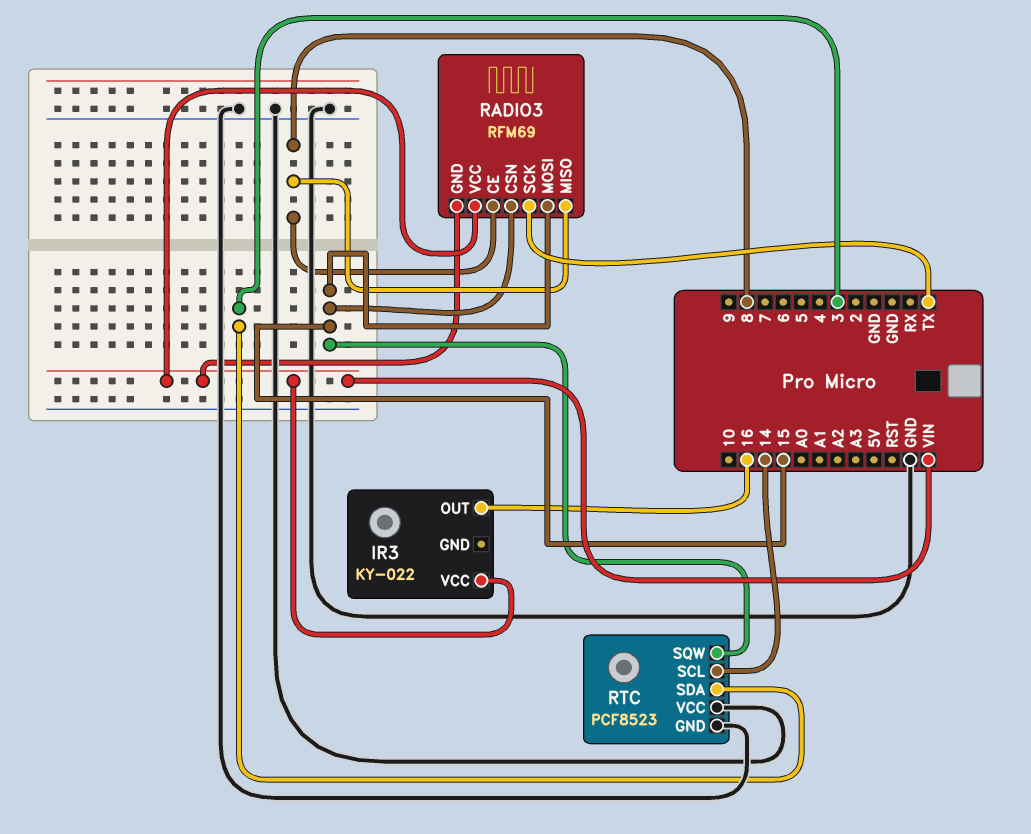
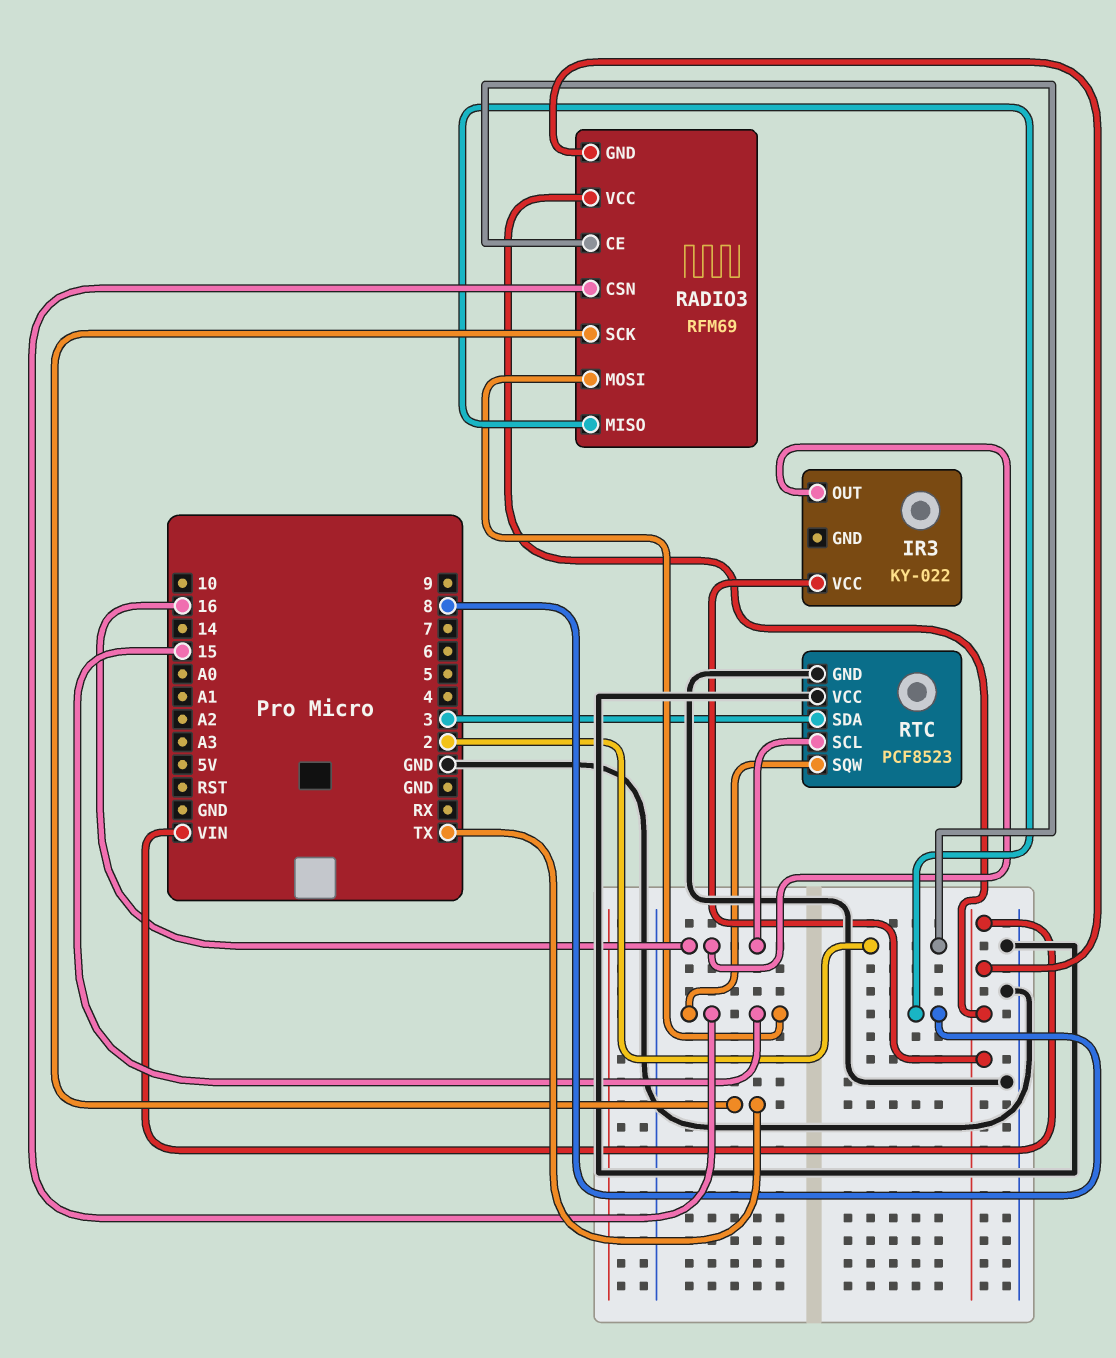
RADIO3 pin CE: 8 -> 2
RTC pin SCL: 14 -> 16

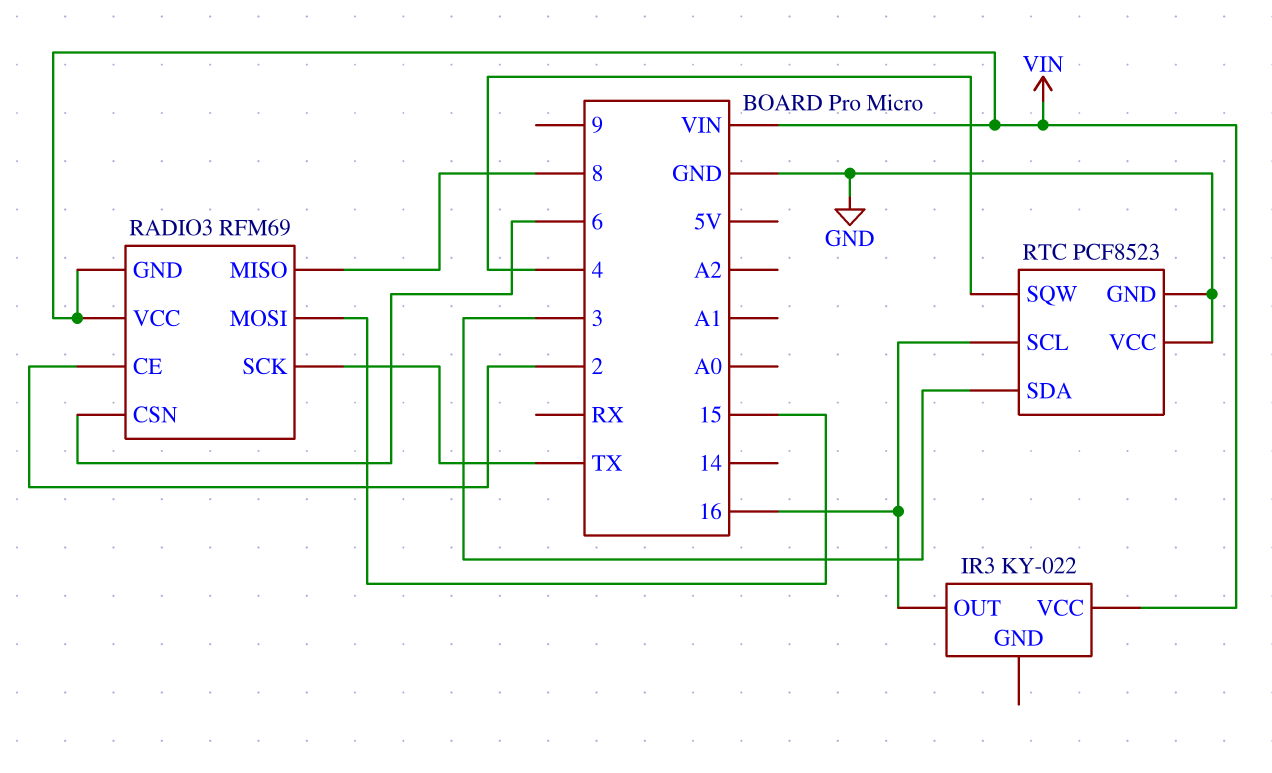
RADIO3 pin CSN: 15 -> 6
RTC pin SQW: 15 -> 4

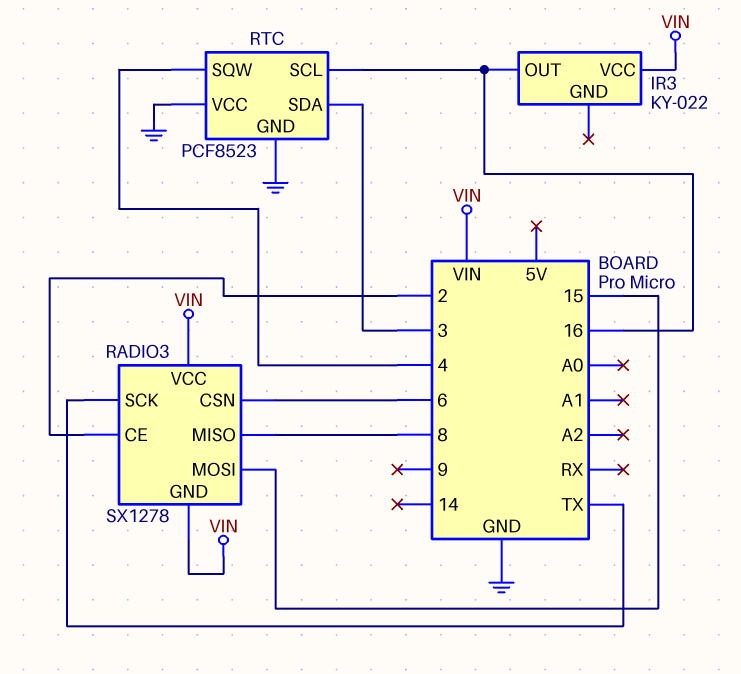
RADIO3: RFM69 -> SX1278

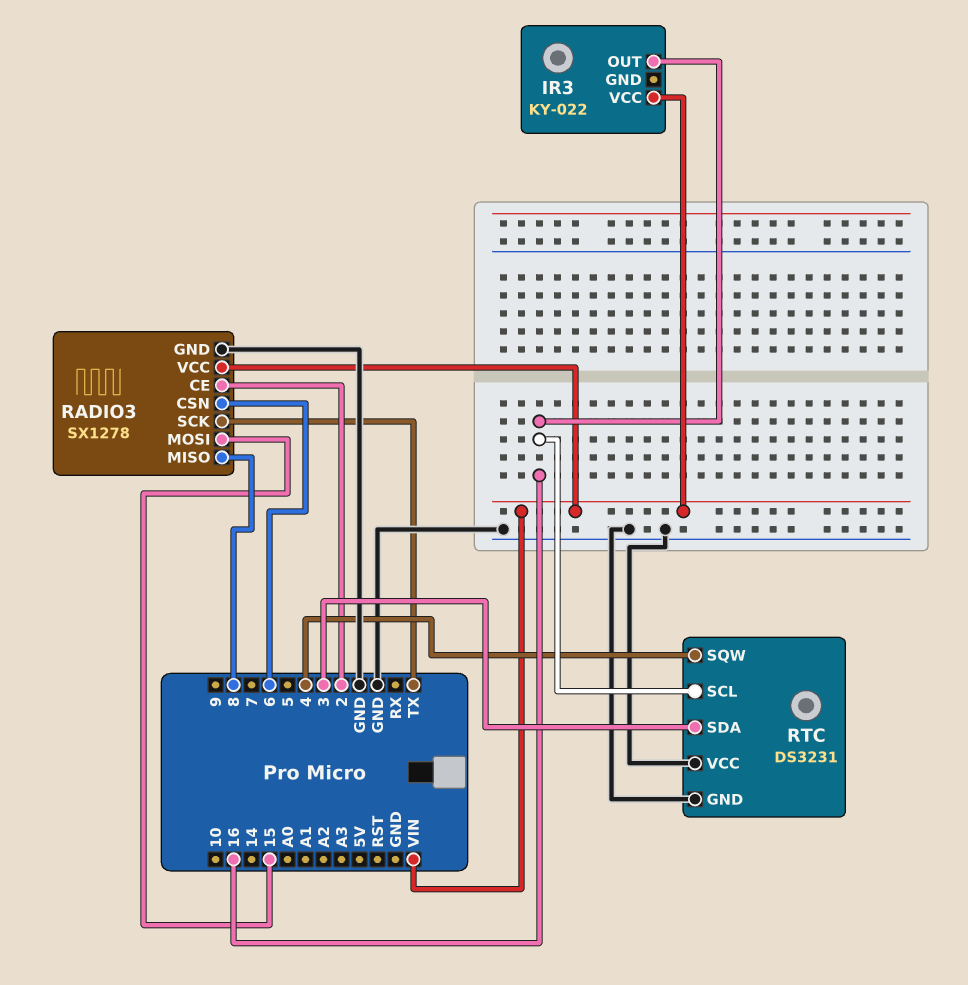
RADIO3 pin GND: VIN -> GND
RTC: PCF8523 -> DS3231

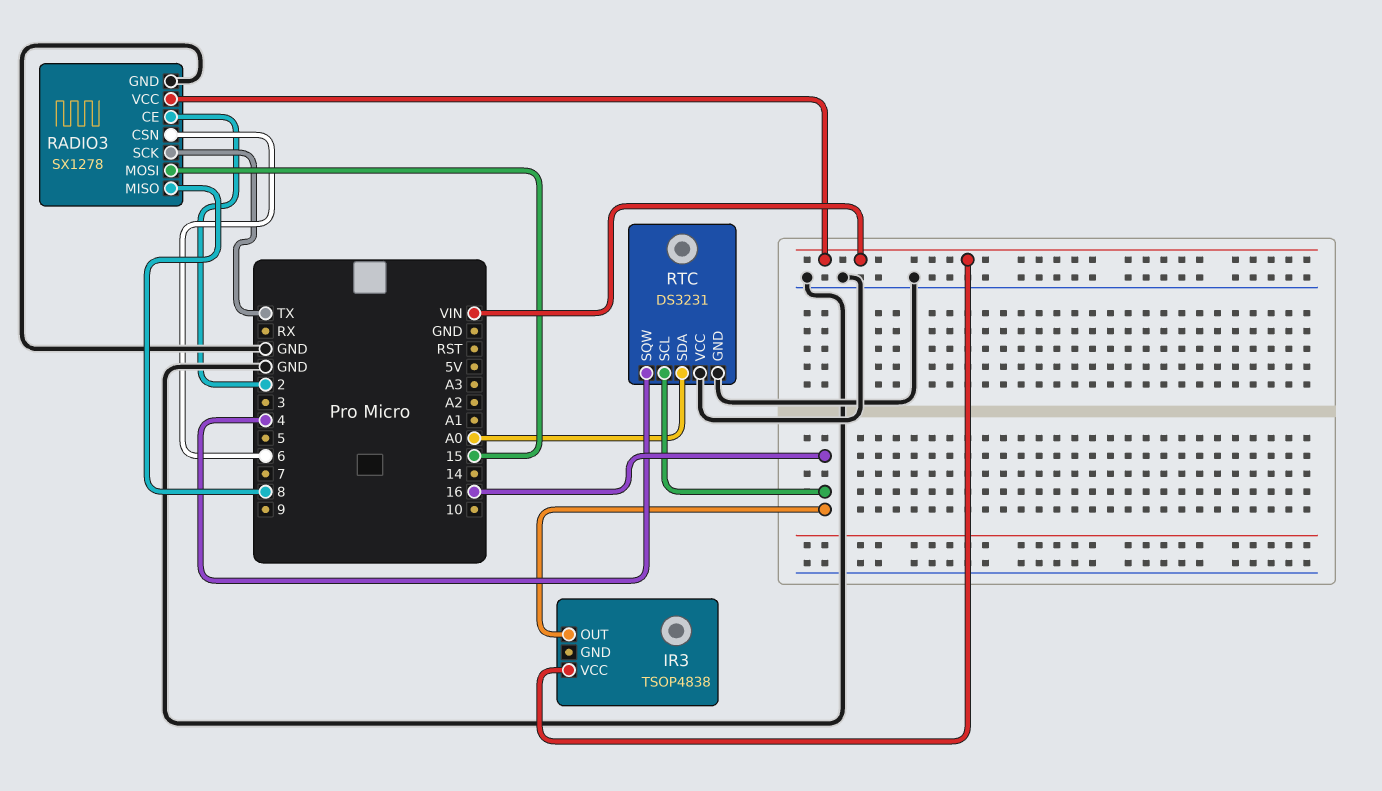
IR3: KY-022 -> TSOP4838
RTC pin SDA: 3 -> A0

